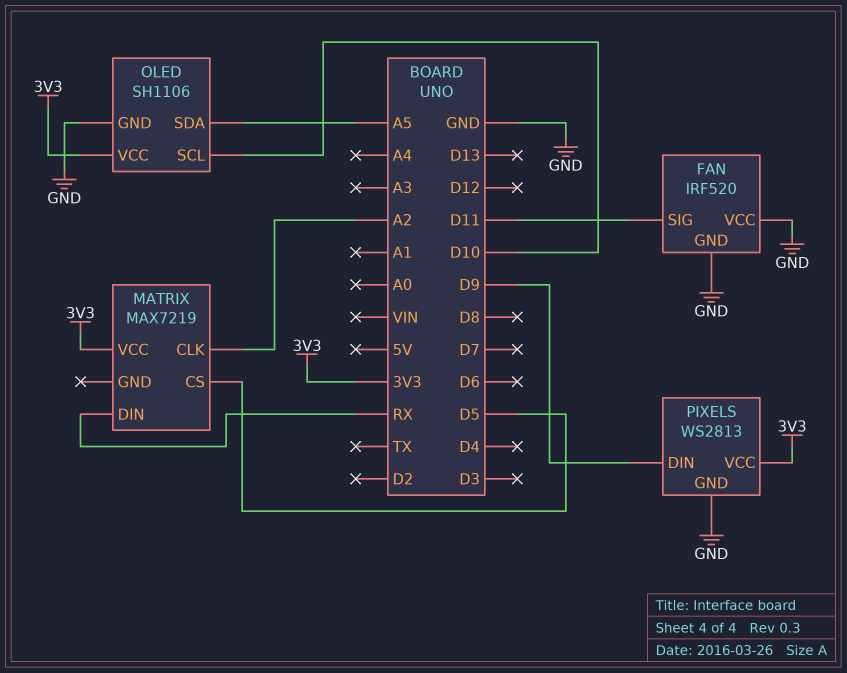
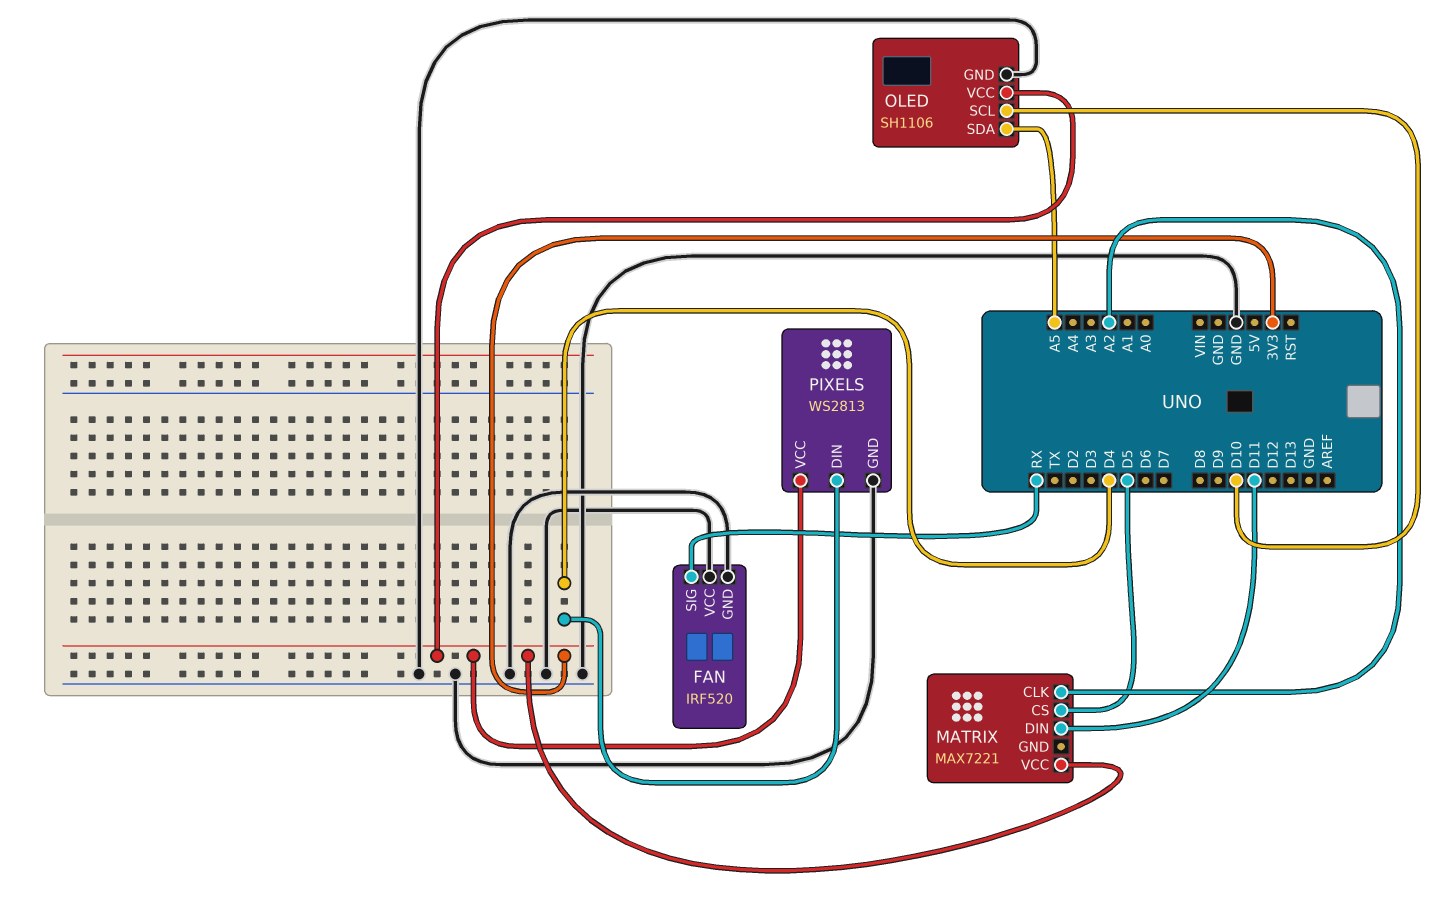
FAN pin SIG: D11 -> RX
MATRIX: MAX7219 -> MAX7221
MATRIX pin DIN: RX -> D11
PIXELS pin DIN: D9 -> D4

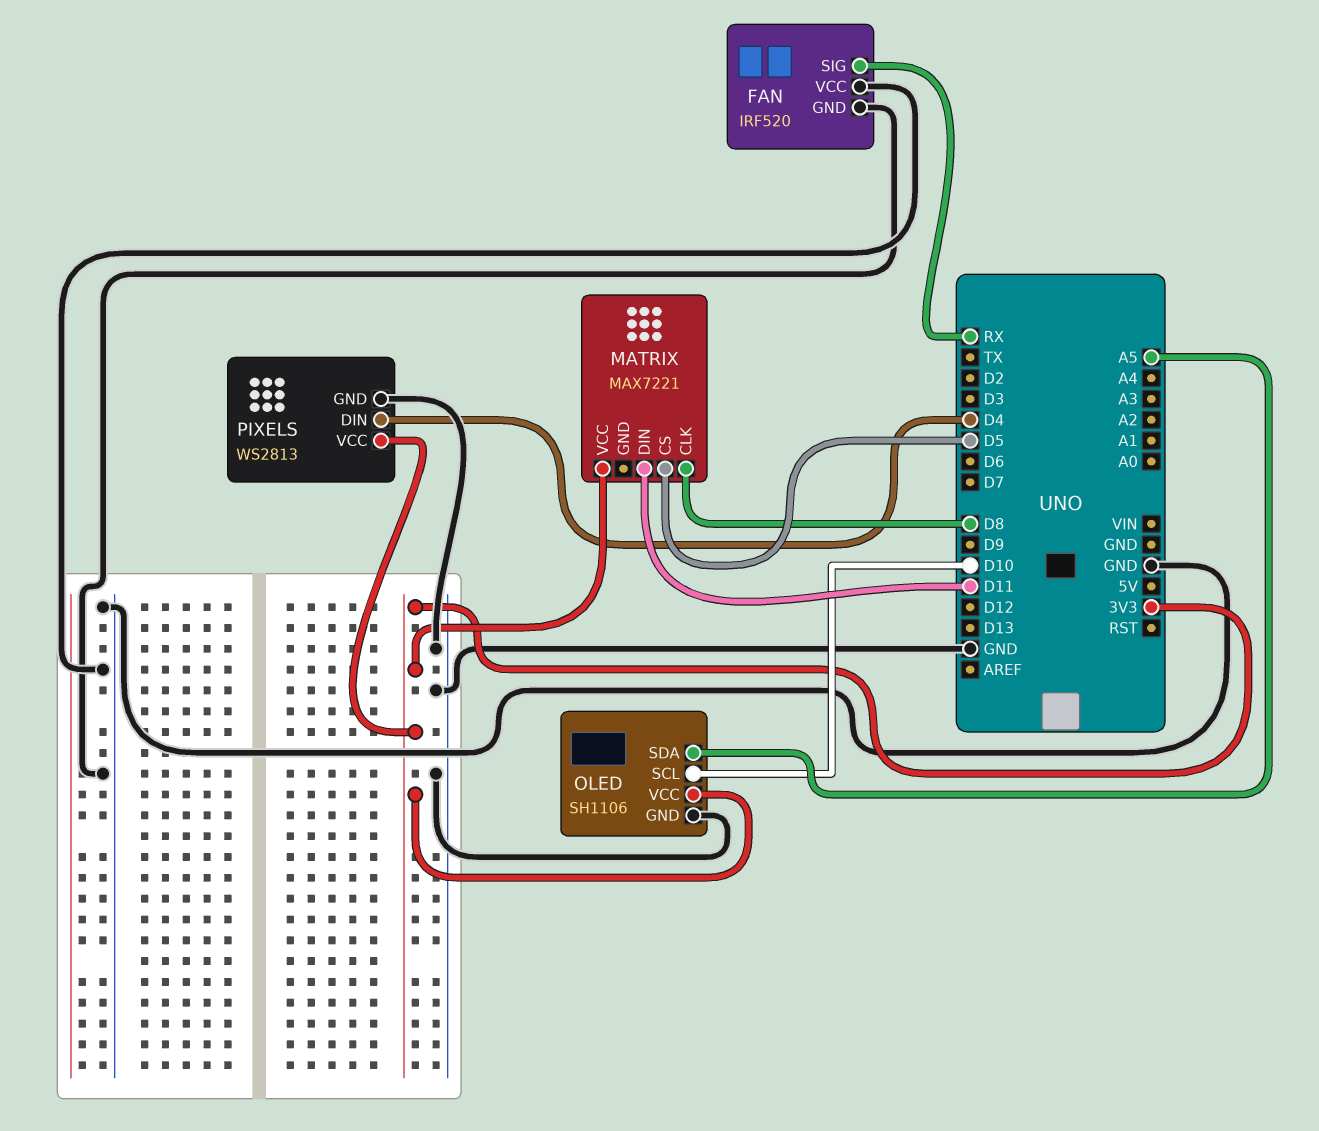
MATRIX pin CLK: A2 -> D8

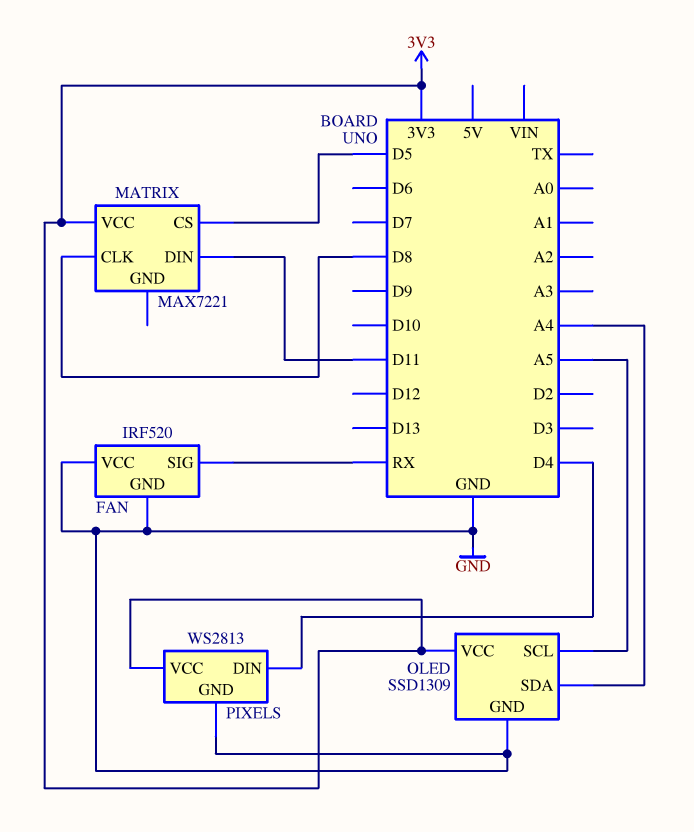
OLED: SH1106 -> SSD1309
OLED pin SCL: D10 -> A5
OLED pin SDA: A5 -> A4

